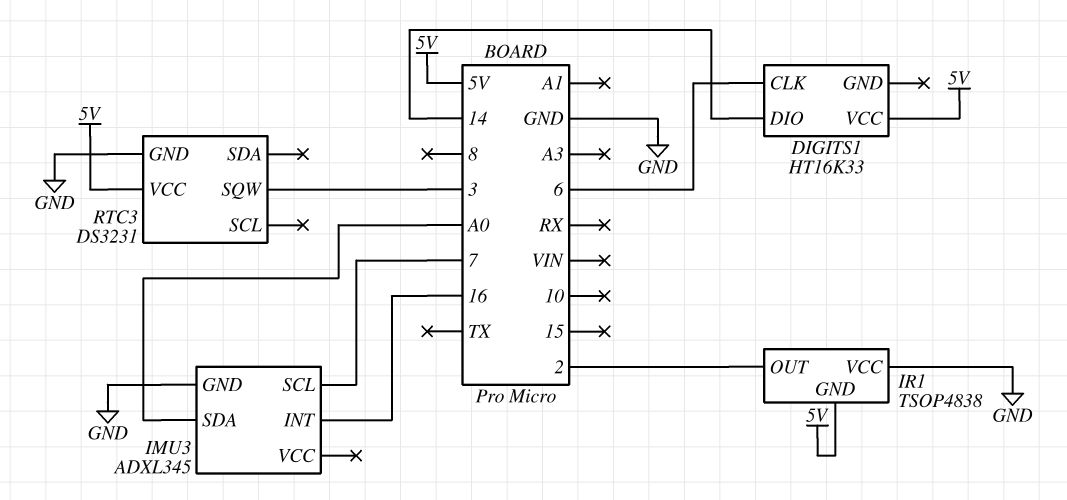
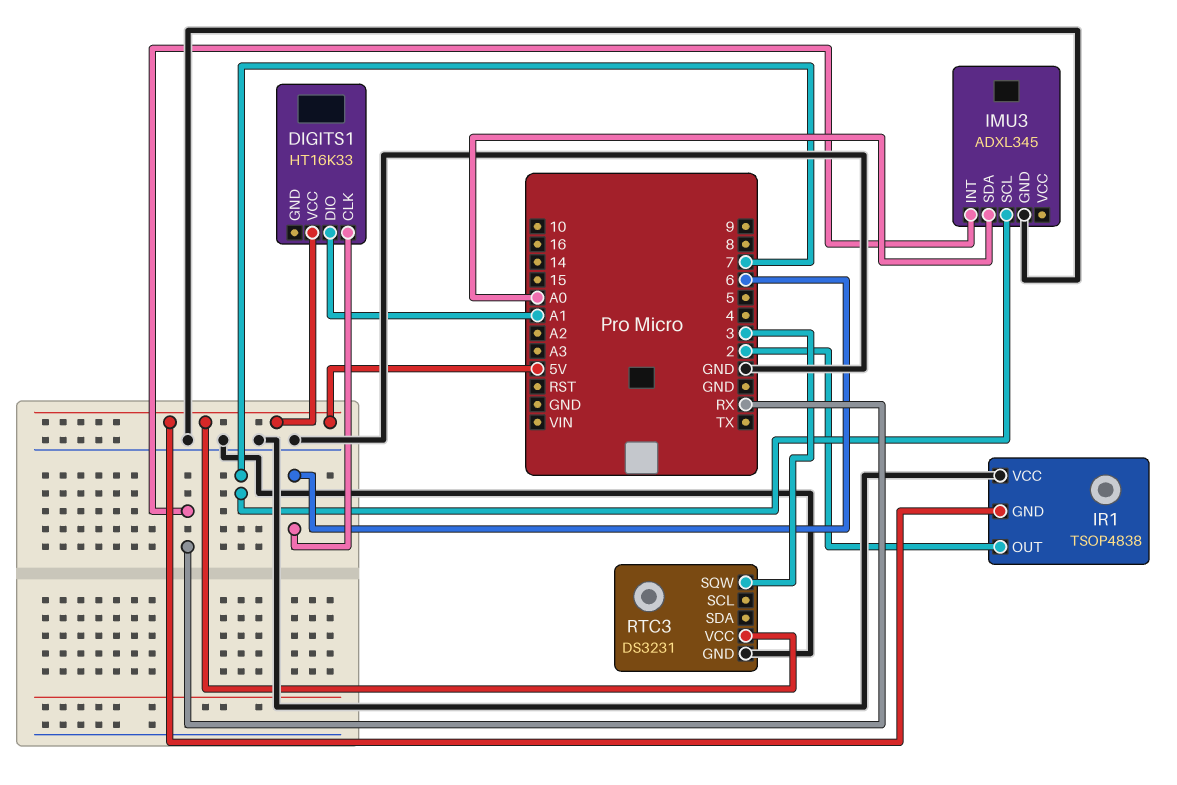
DIGITS1 pin DIO: 14 -> A1
IMU3 pin INT: 16 -> RX

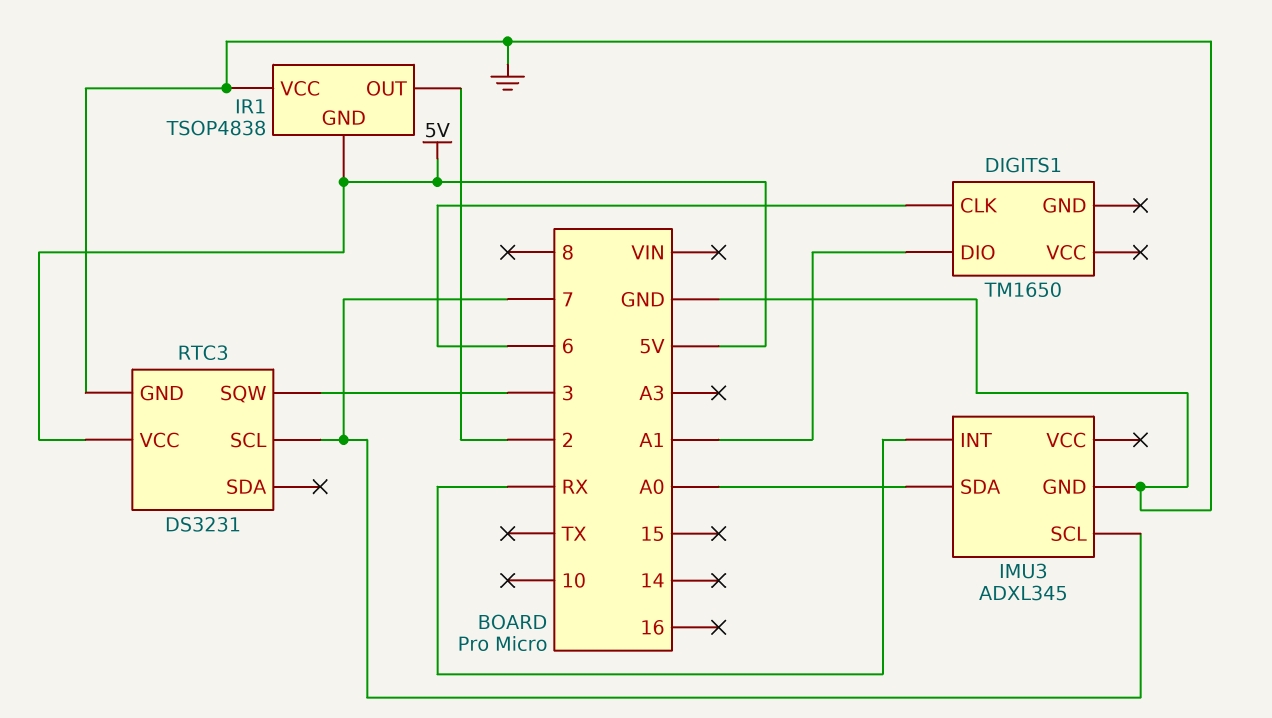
DIGITS1: HT16K33 -> TM1650
DIGITS1 pin VCC: 5V -> none
RTC3 pin SCL: none -> 7

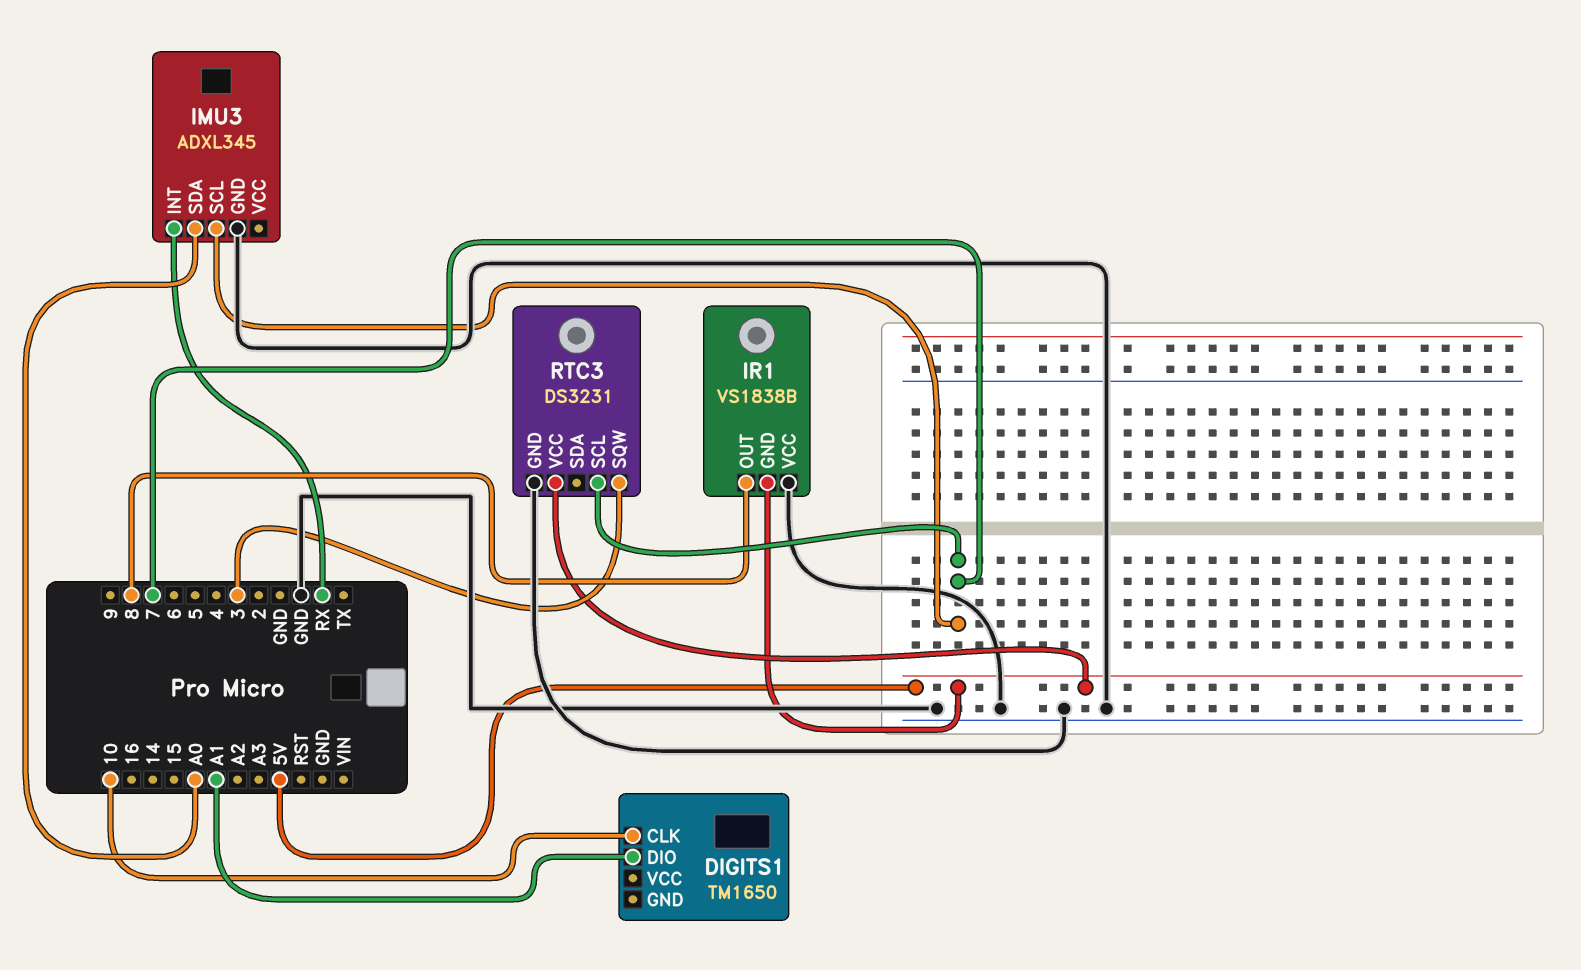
DIGITS1 pin CLK: 6 -> 10
IR1: TSOP4838 -> VS1838B
IR1 pin OUT: 2 -> 8

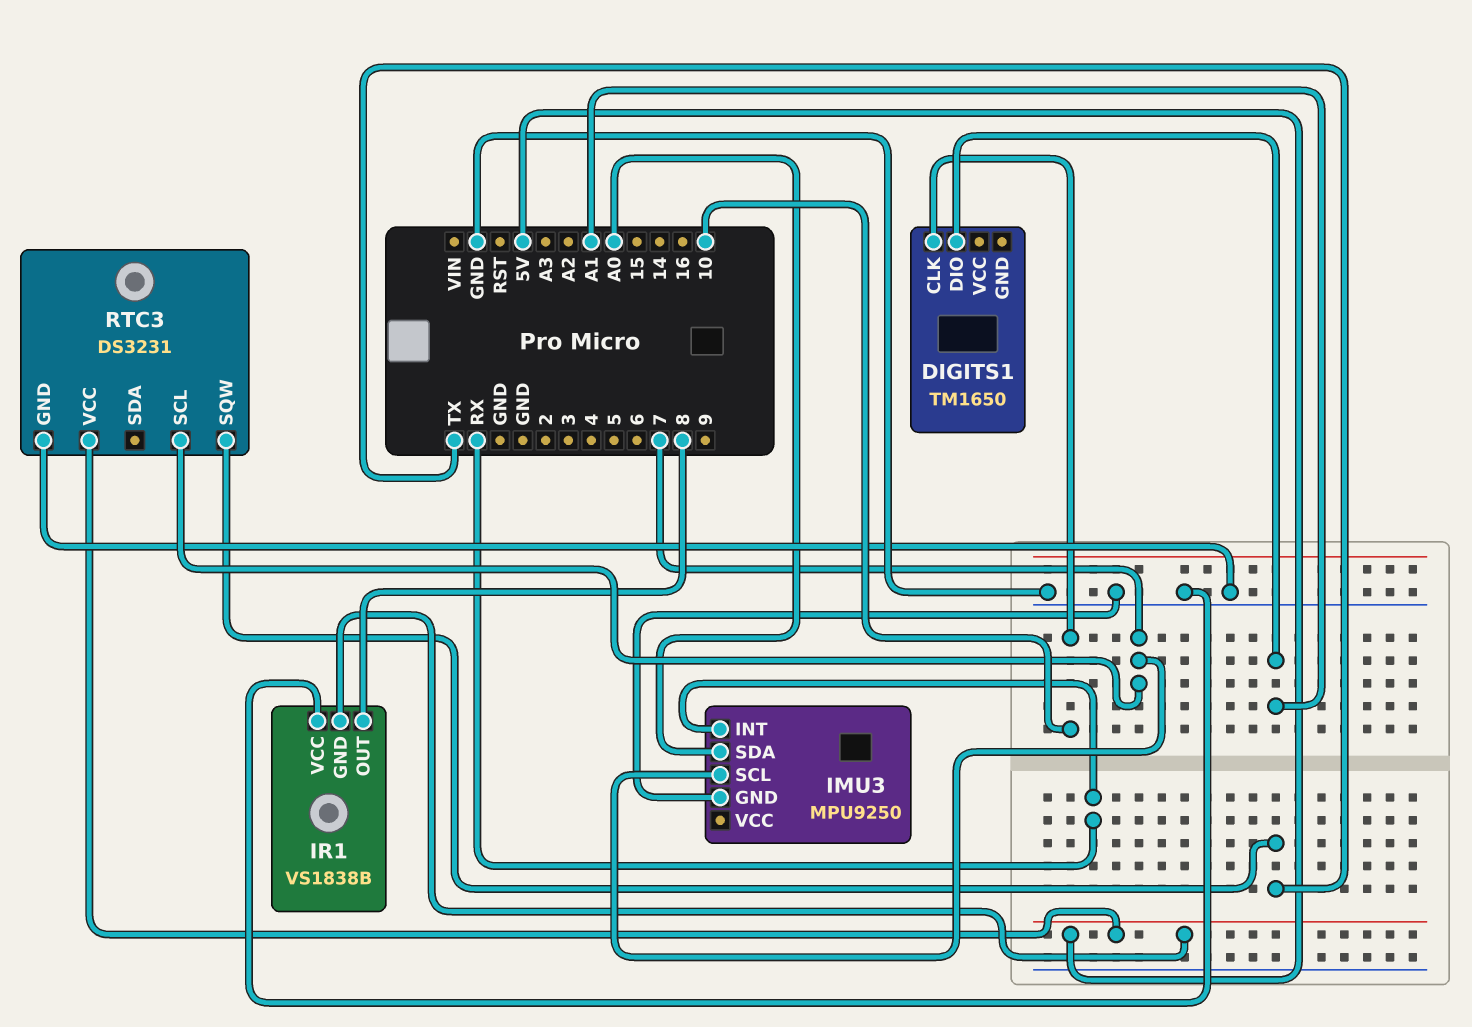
IMU3: ADXL345 -> MPU9250
RTC3 pin SQW: 3 -> TX

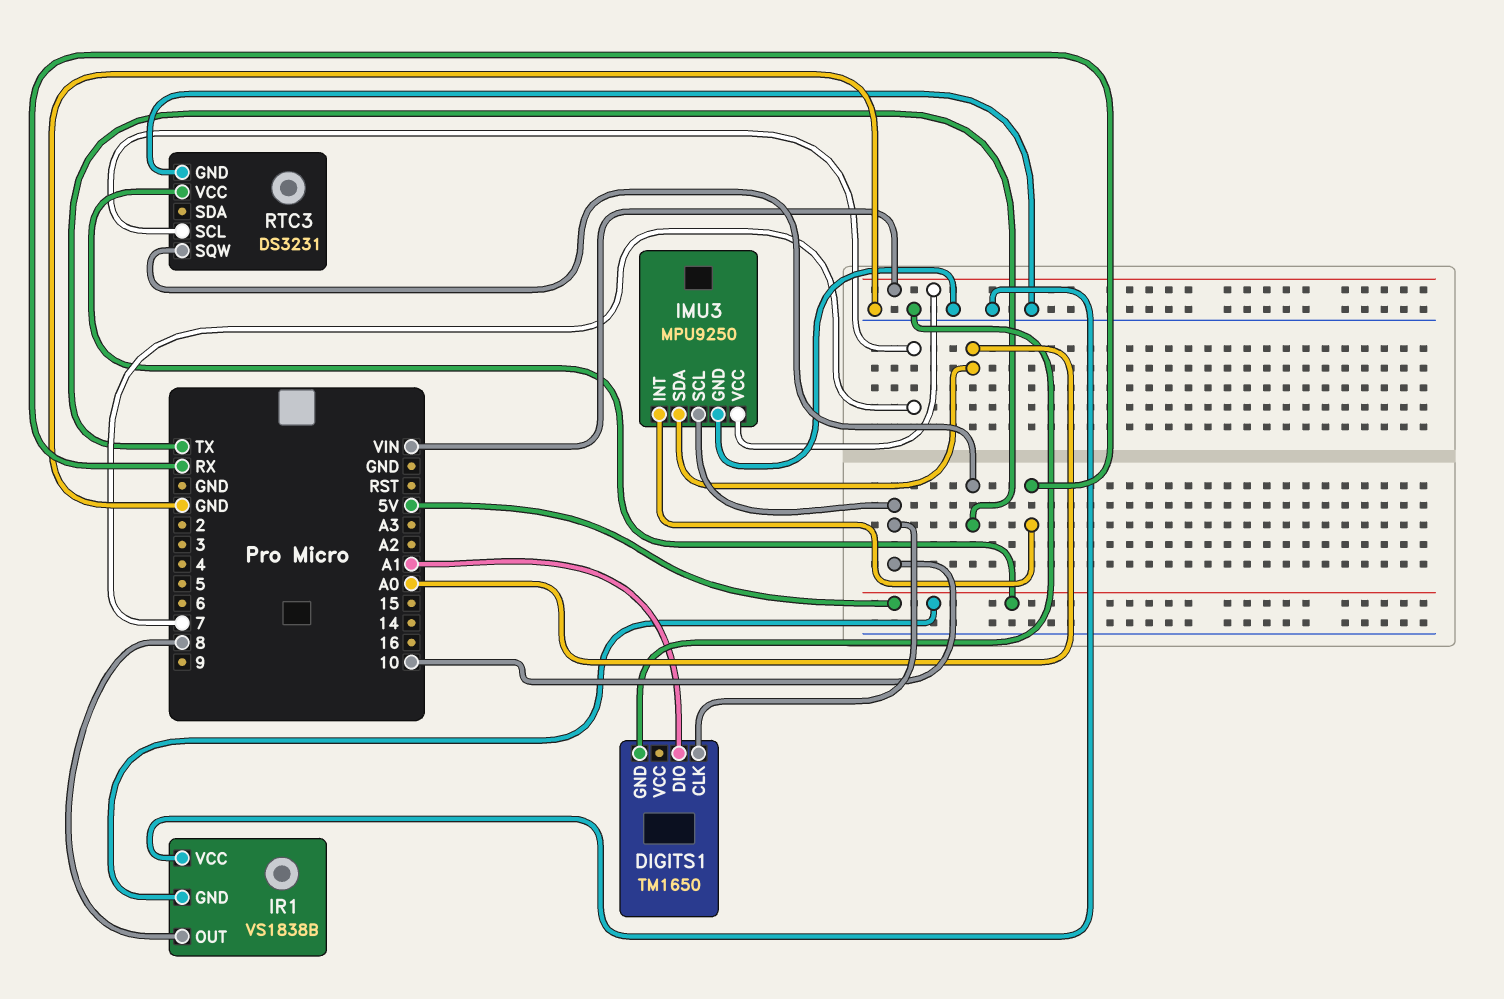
DIGITS1 pin GND: none -> GND
IMU3 pin SCL: 7 -> 10
IMU3 pin VCC: none -> VIN

